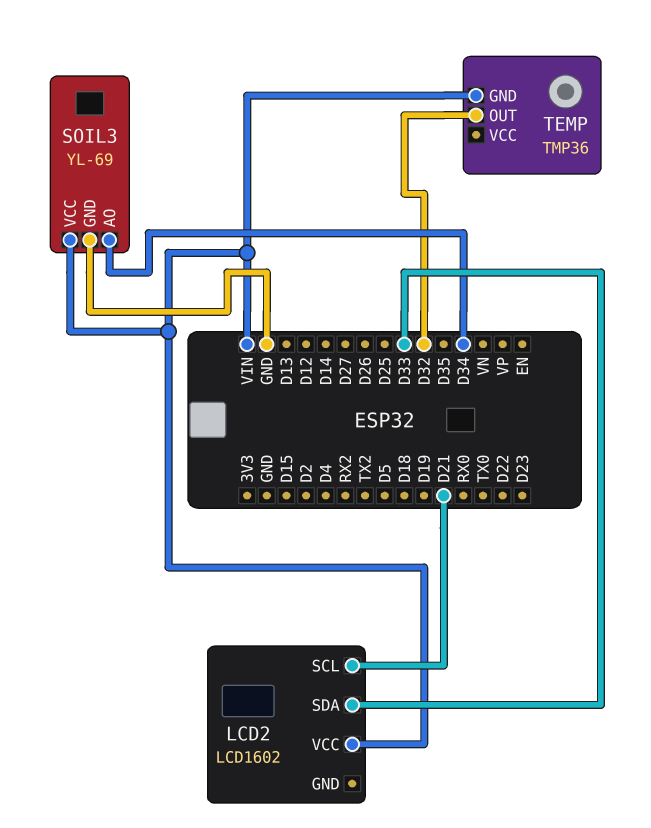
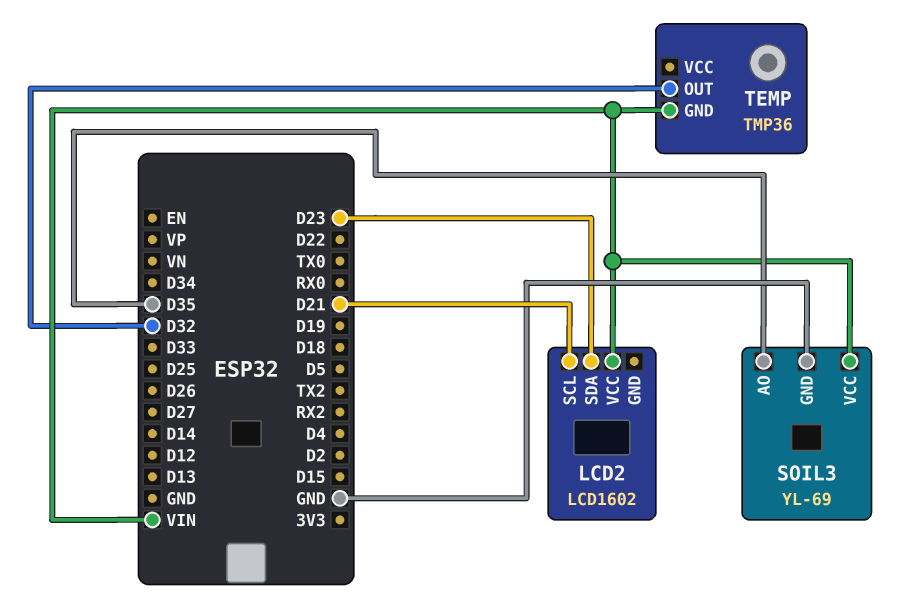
LCD2 pin SDA: D33 -> D23
SOIL3 pin AO: D34 -> D35

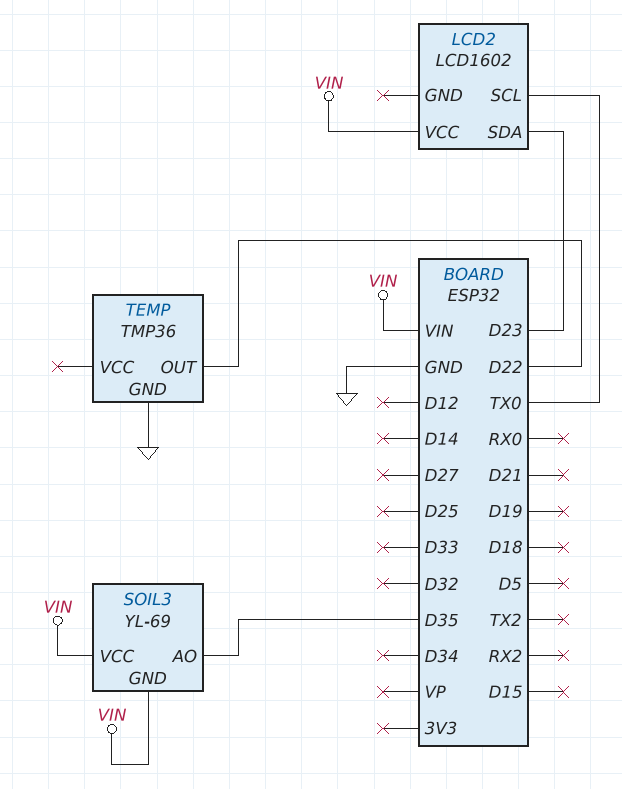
LCD2 pin SCL: D21 -> TX0
SOIL3 pin GND: GND -> VIN
TEMP pin GND: VIN -> GND
TEMP pin OUT: D32 -> D22

